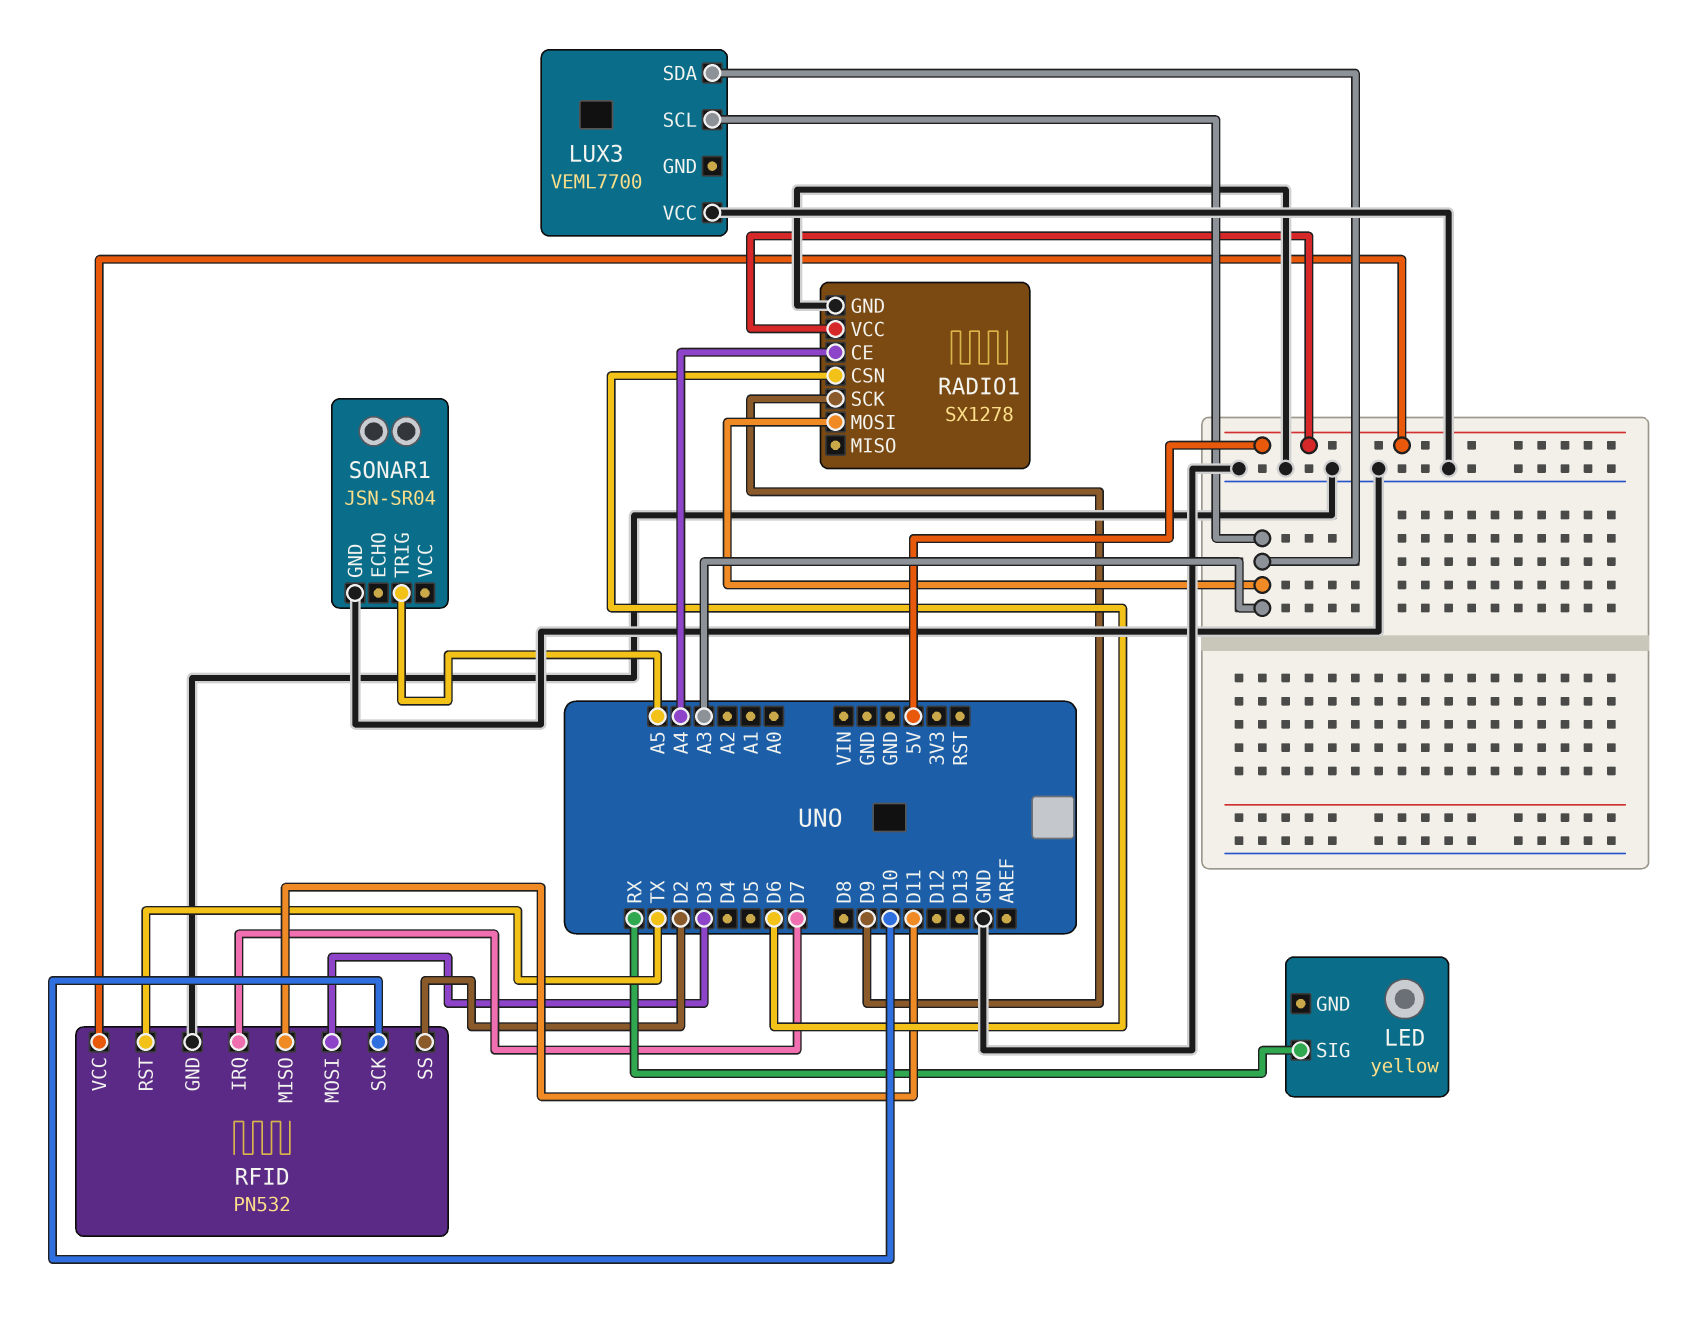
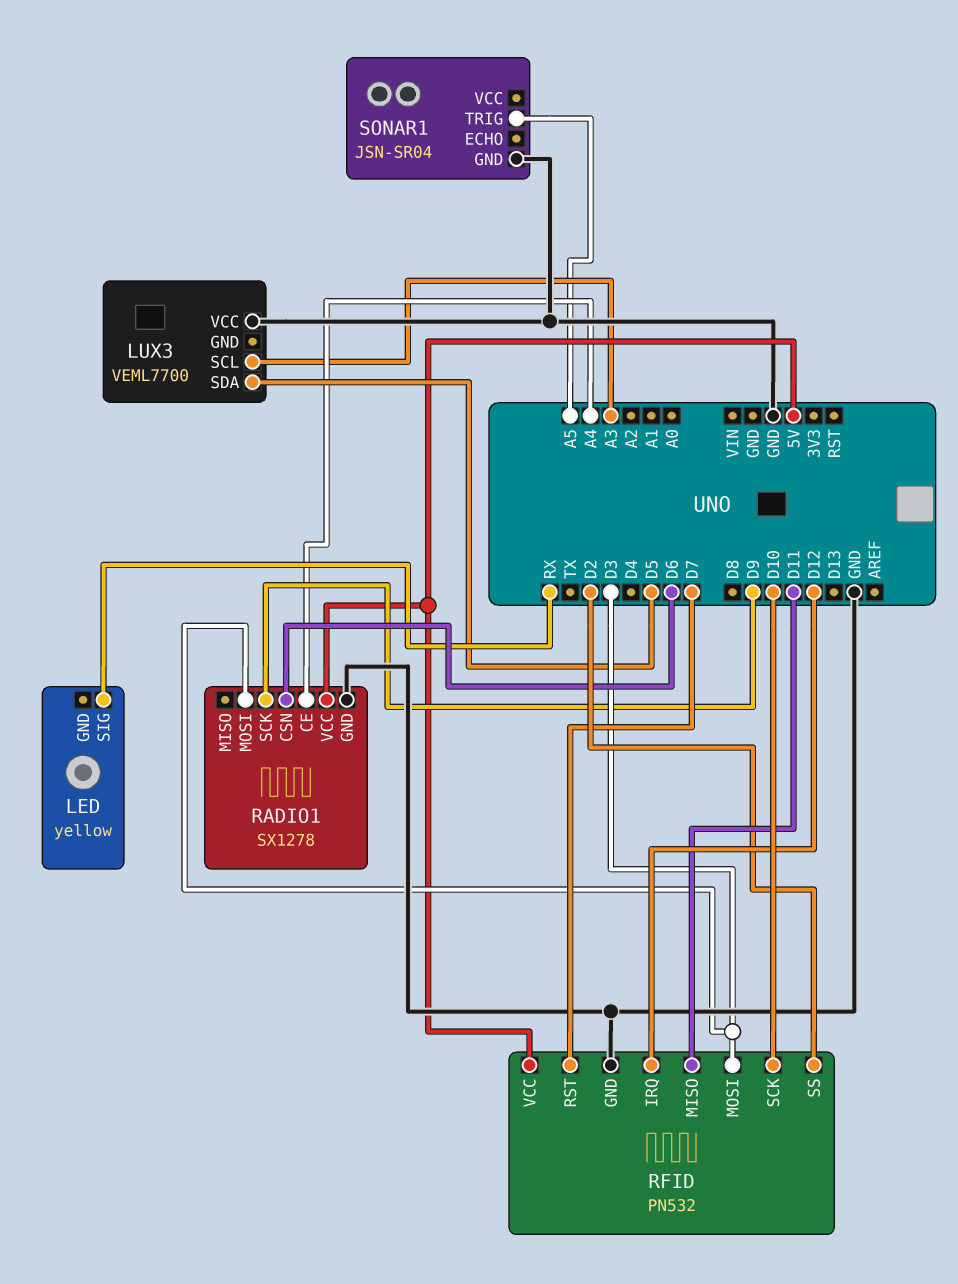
LUX3 pin SDA: A3 -> D5
RADIO1 pin MOSI: A3 -> D3
RFID pin IRQ: D7 -> D12
RFID pin RST: TX -> D7

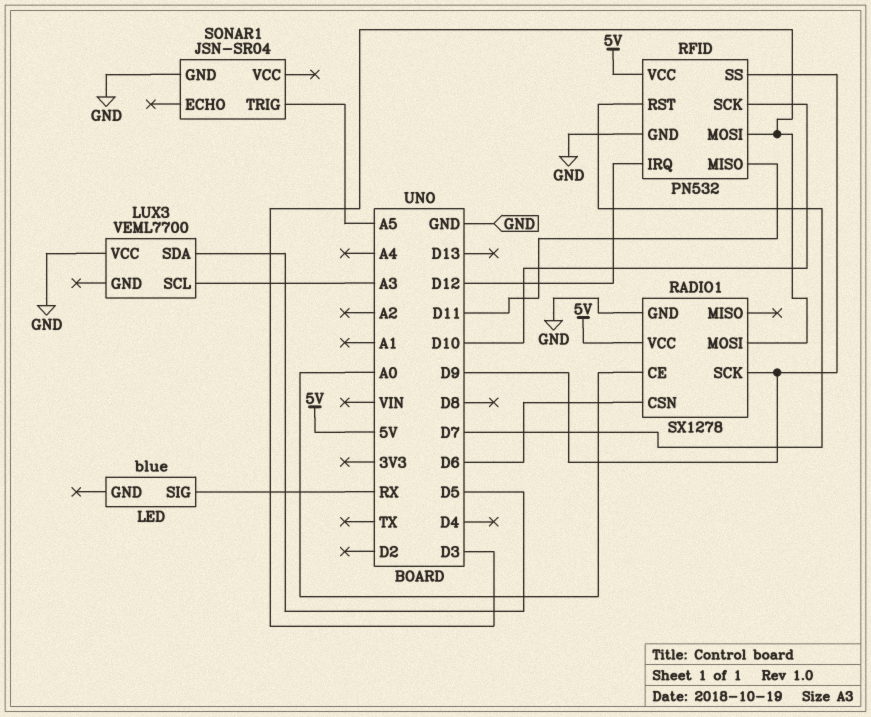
LED: yellow -> blue
RADIO1 pin CE: A4 -> A0
RFID pin SS: D2 -> D9

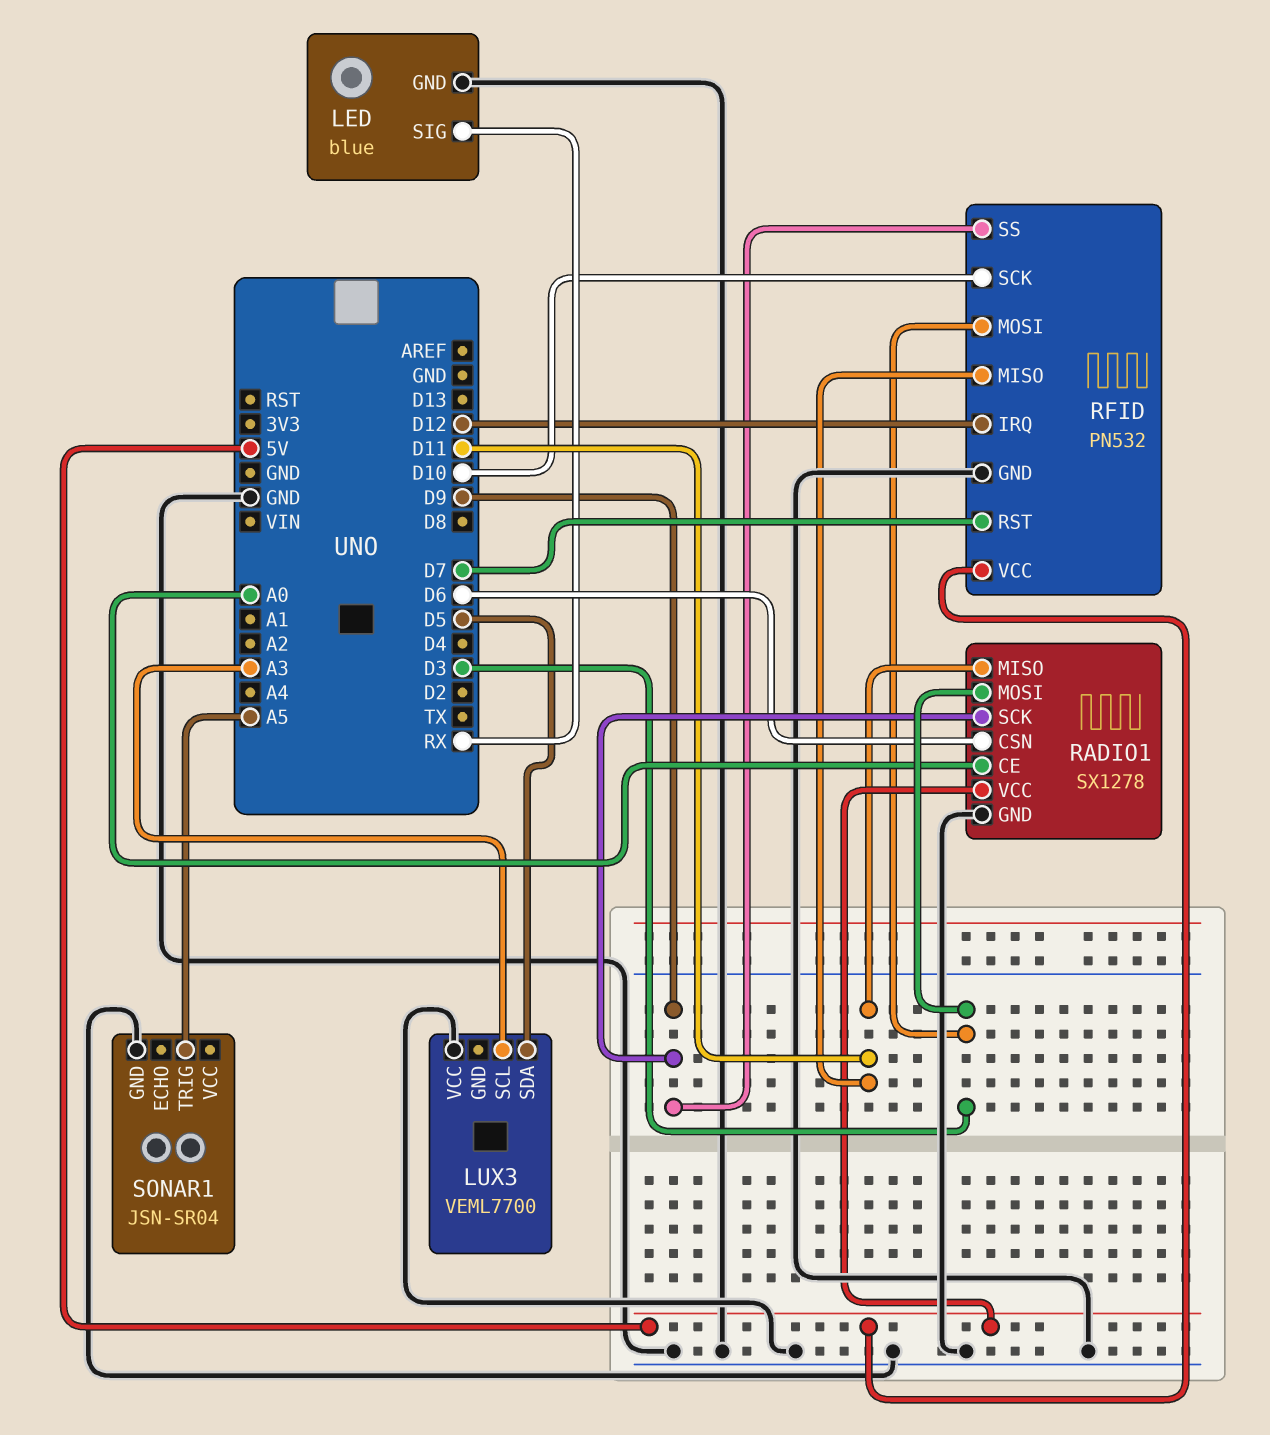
LED pin GND: none -> GND
RADIO1 pin MISO: none -> D11

